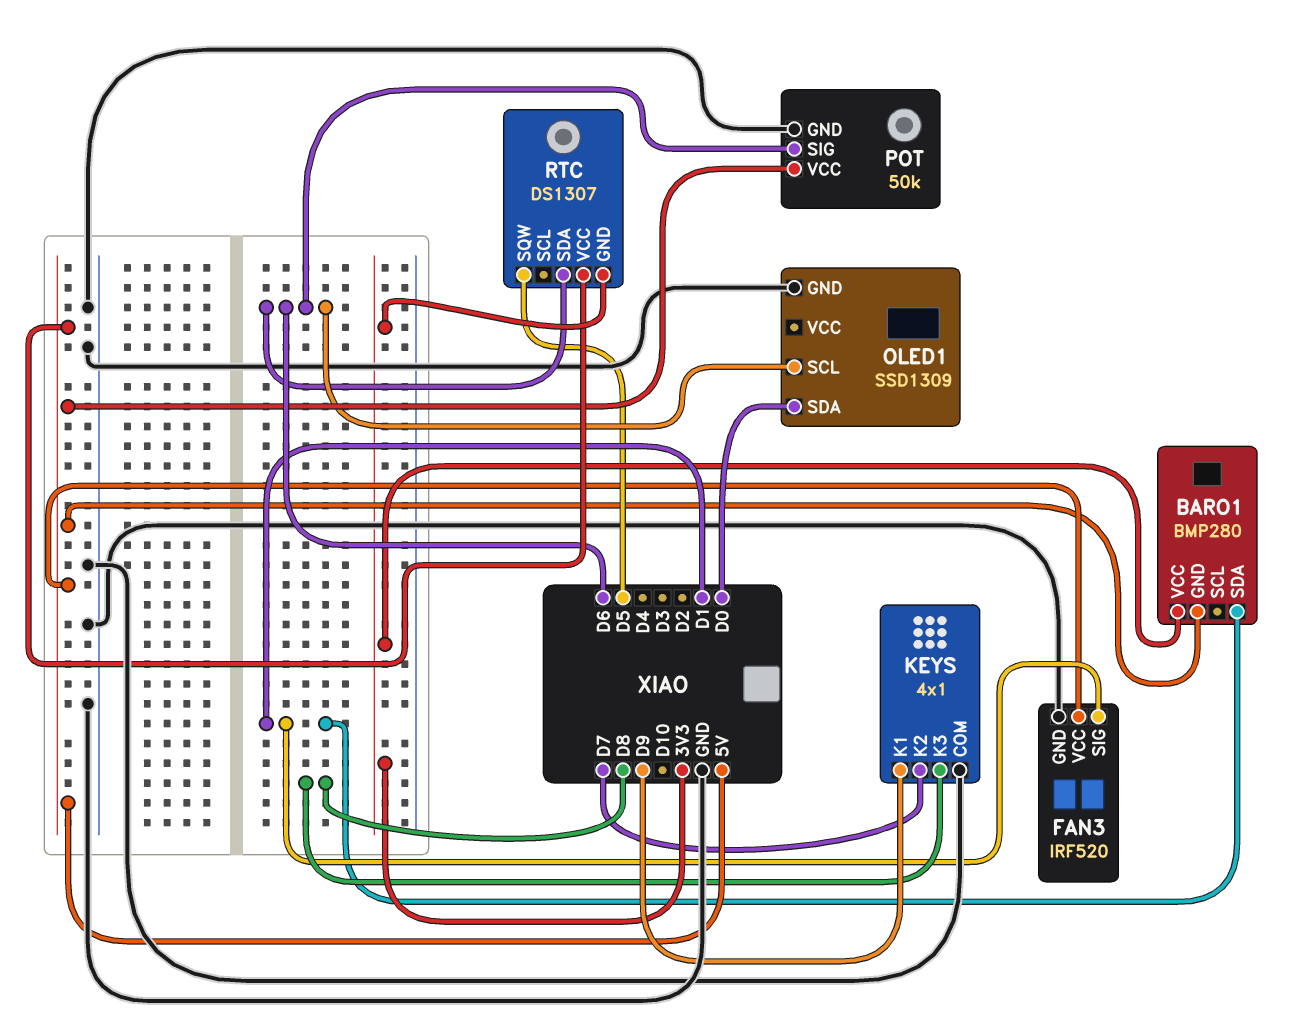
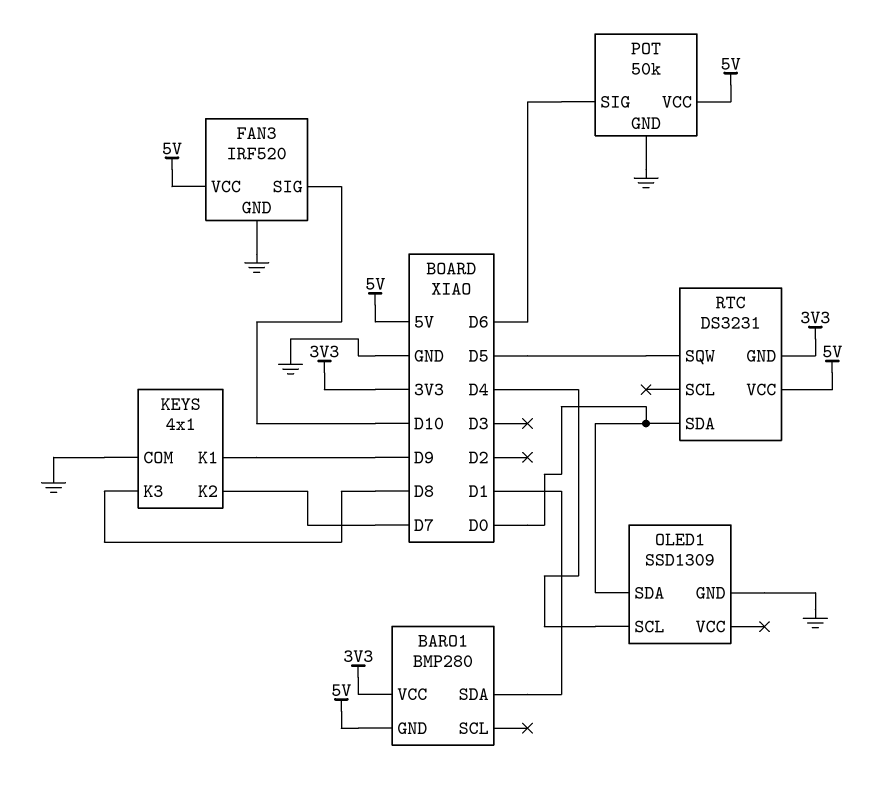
FAN3 pin SIG: D1 -> D10
OLED1 pin SCL: D6 -> D4
RTC: DS1307 -> DS3231
RTC pin SDA: D6 -> D0

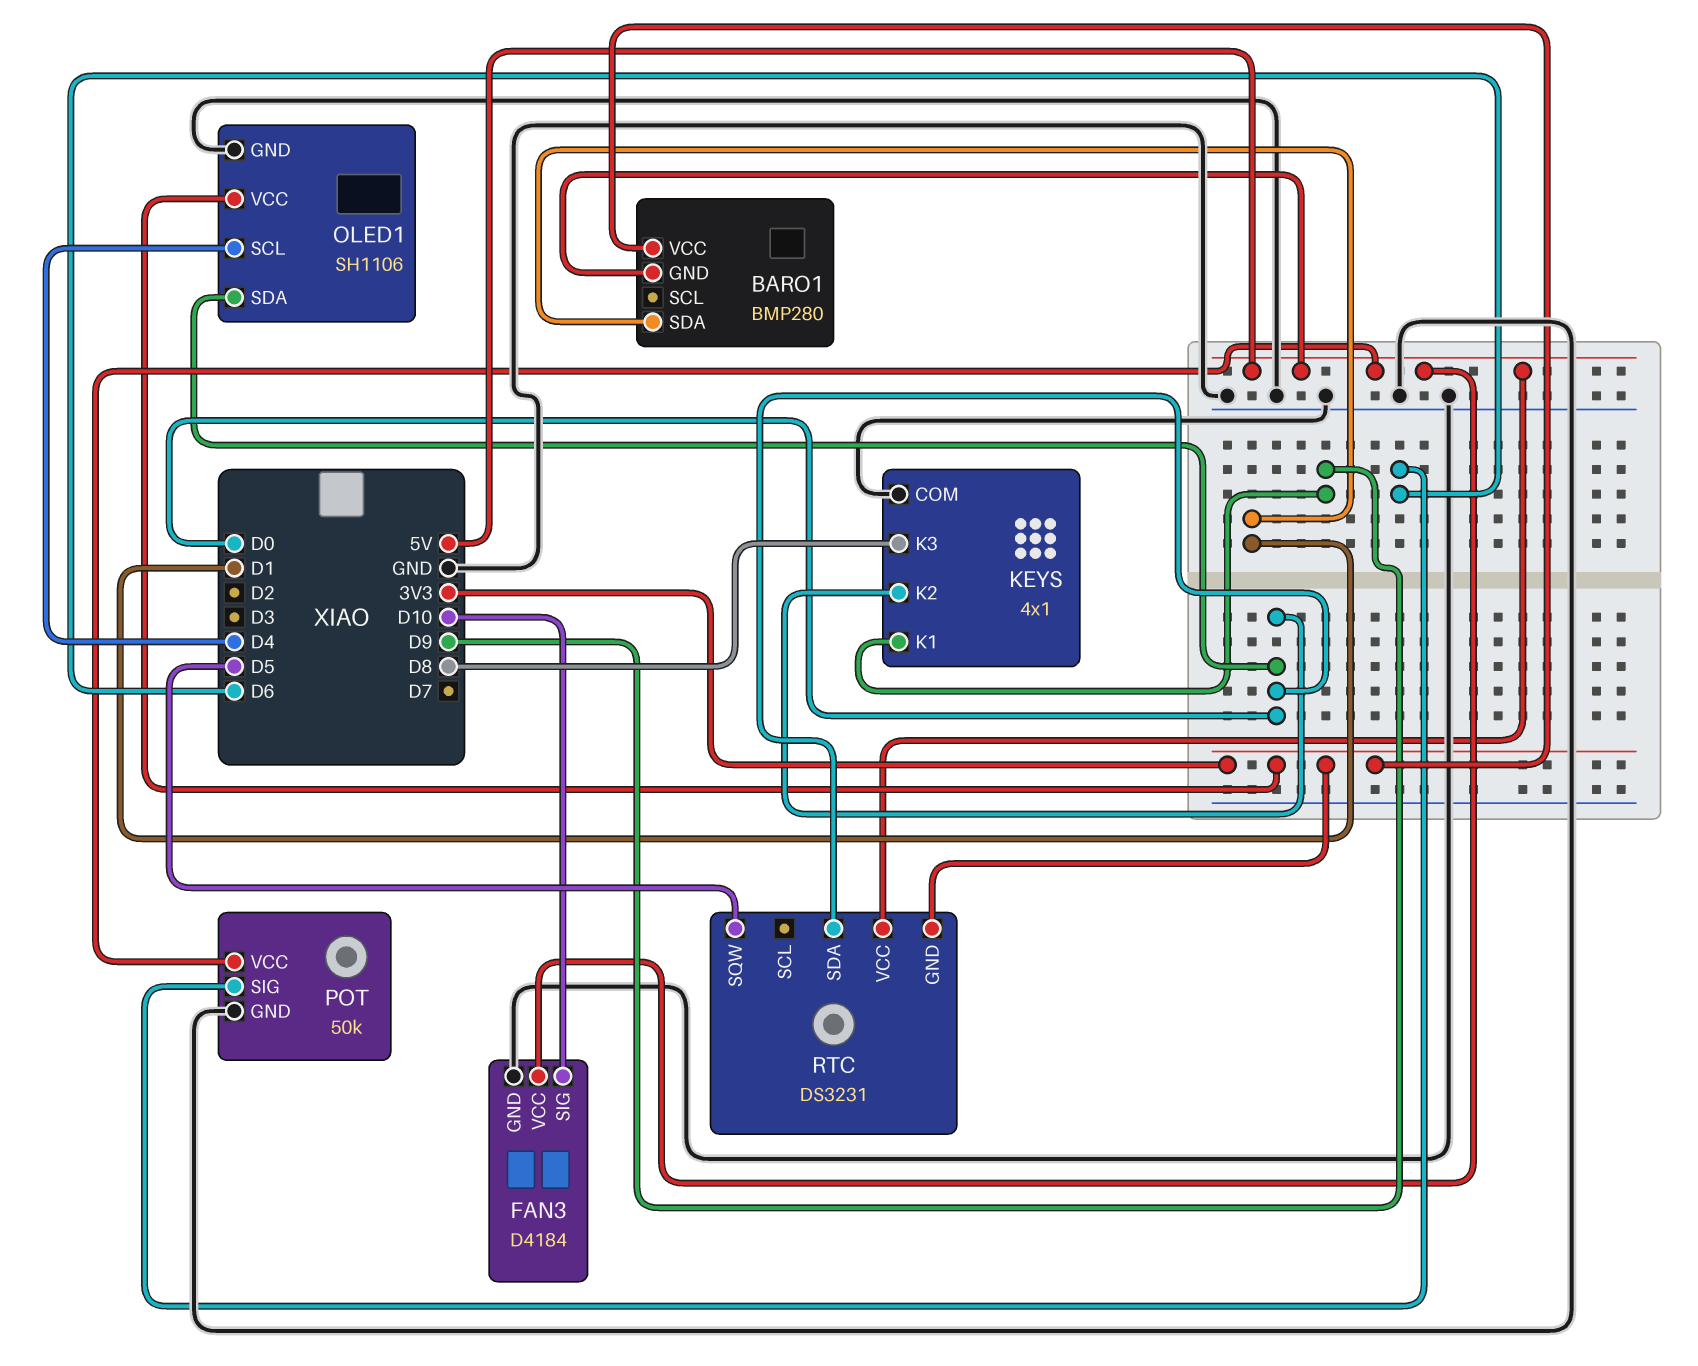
FAN3: IRF520 -> D4184
KEYS pin K2: D7 -> D0
OLED1: SSD1309 -> SH1106
OLED1 pin VCC: none -> 3V3

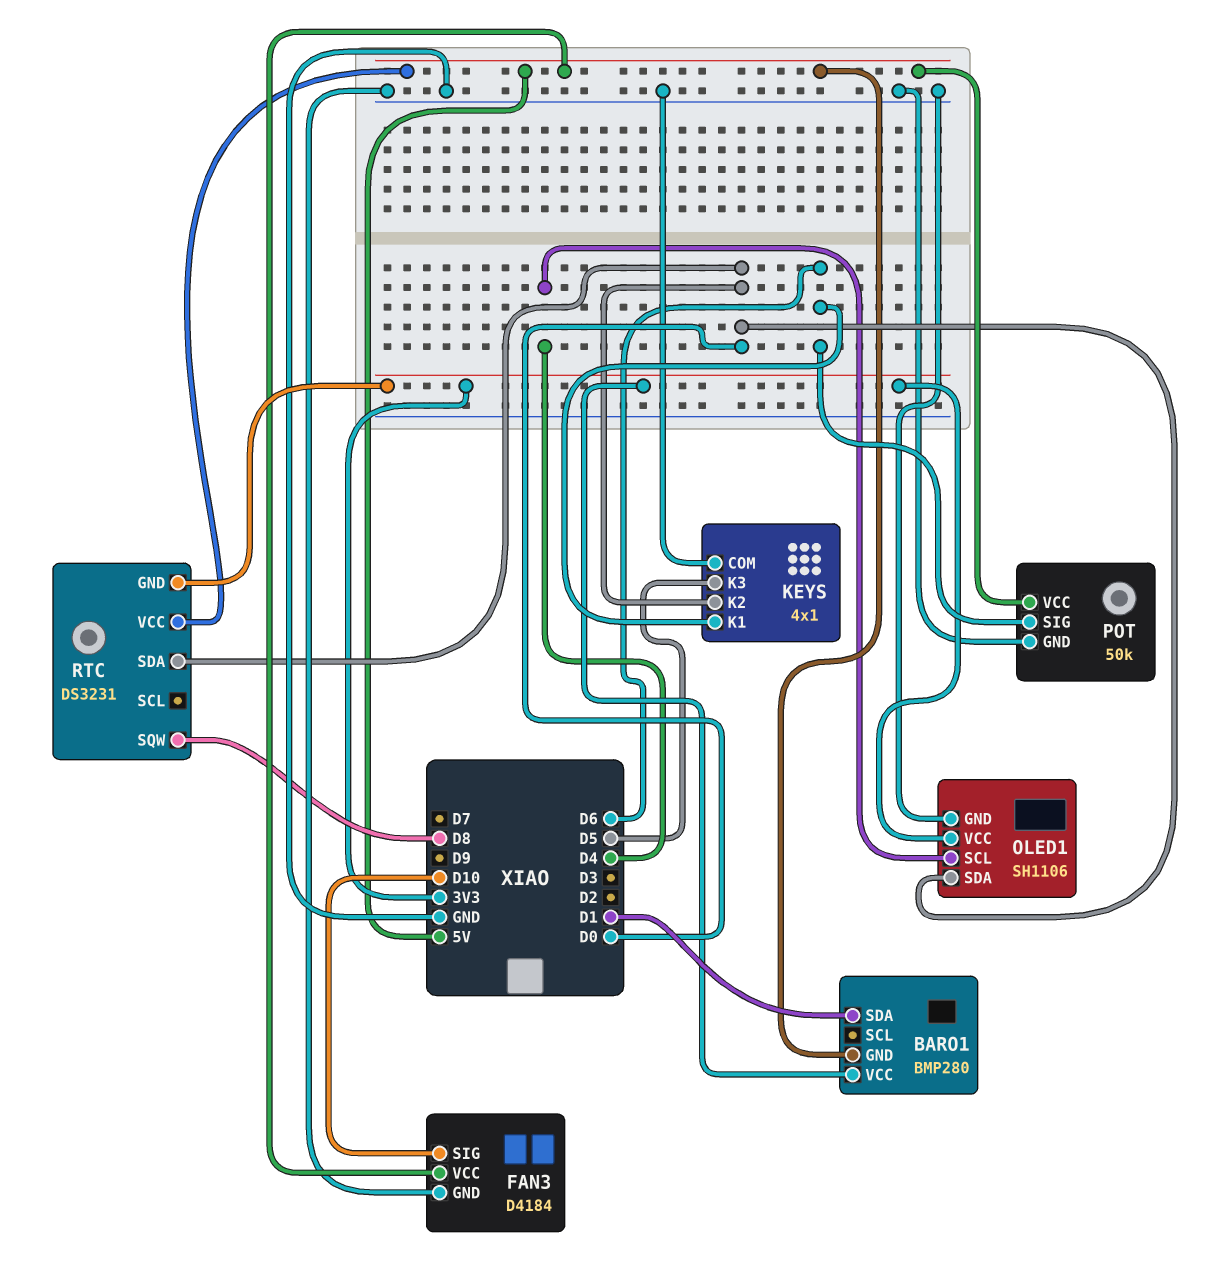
KEYS pin K1: D9 -> D6
KEYS pin K3: D8 -> D5
RTC pin SQW: D5 -> D8

